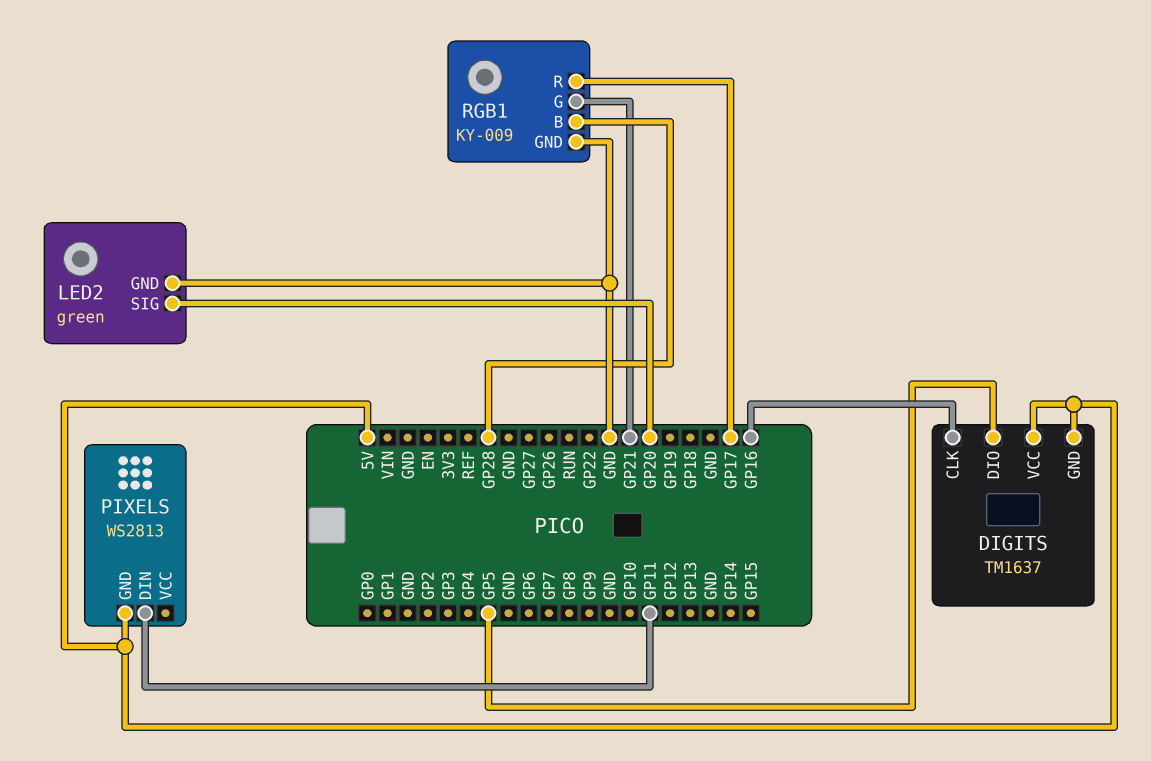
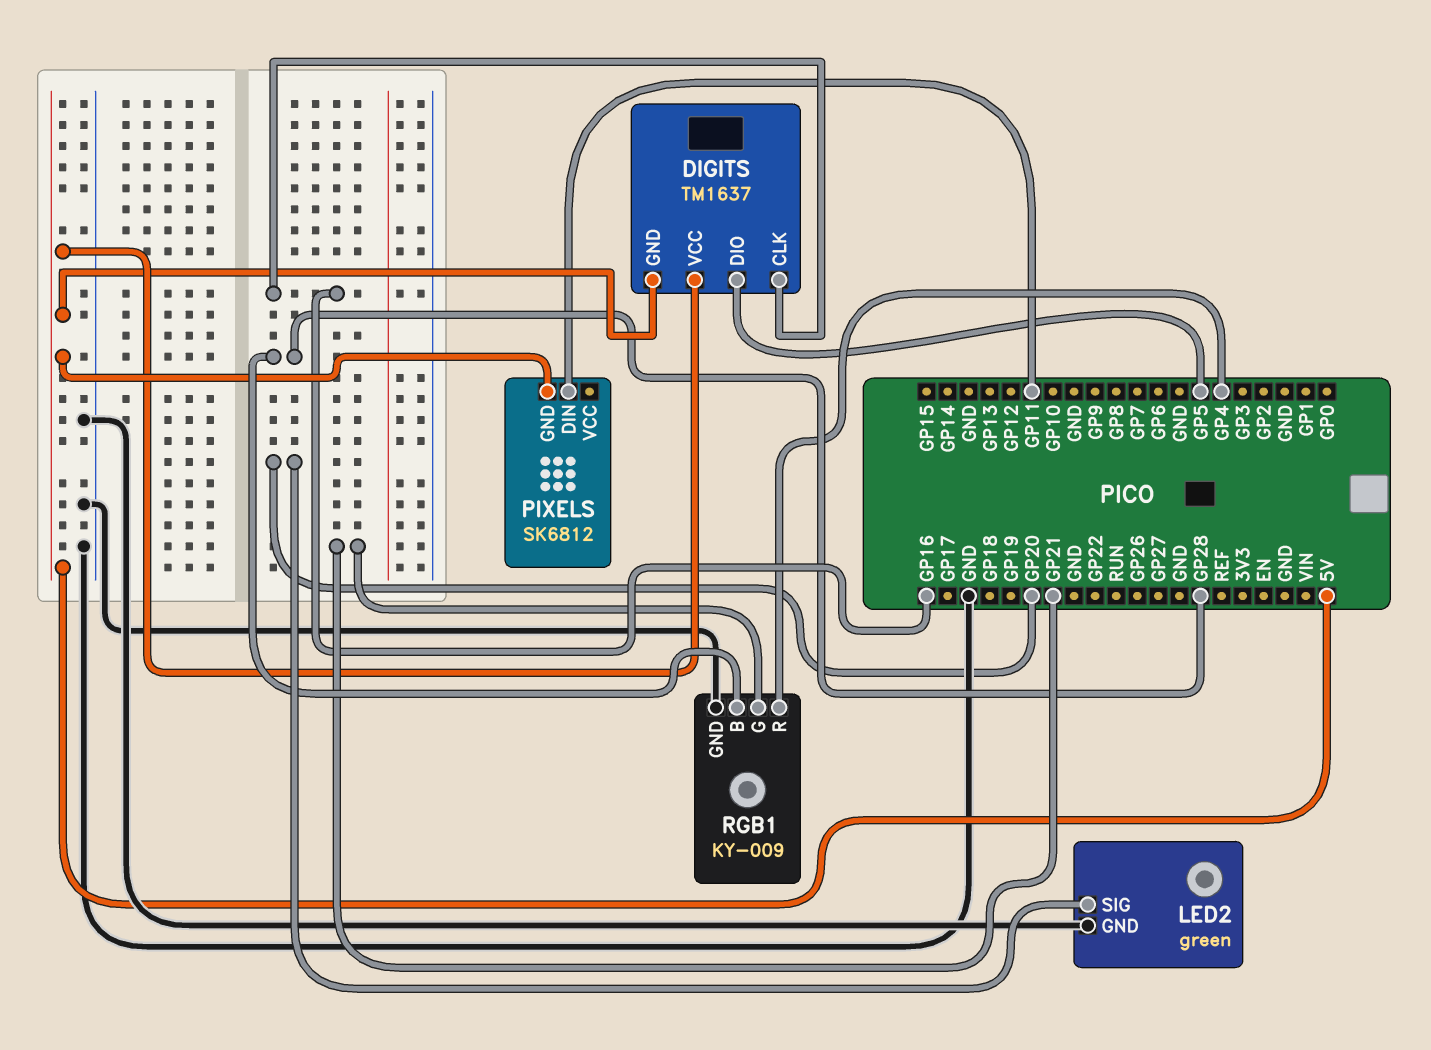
PIXELS: WS2813 -> SK6812
RGB1 pin R: GP17 -> GP4

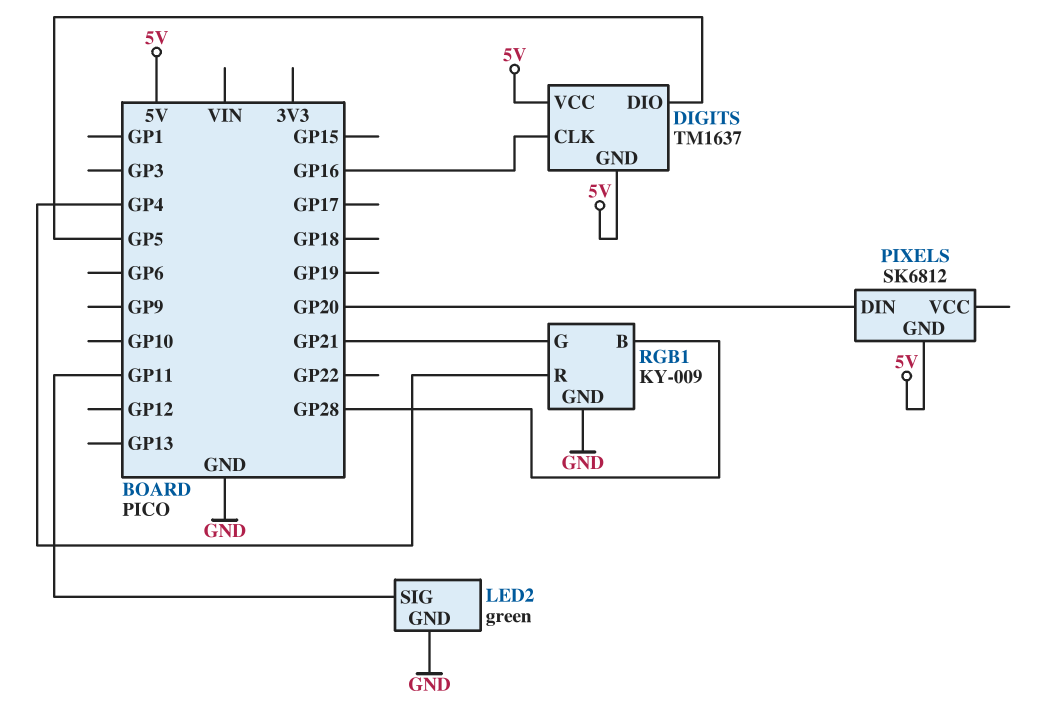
LED2 pin SIG: GP20 -> GP11
PIXELS pin DIN: GP11 -> GP20

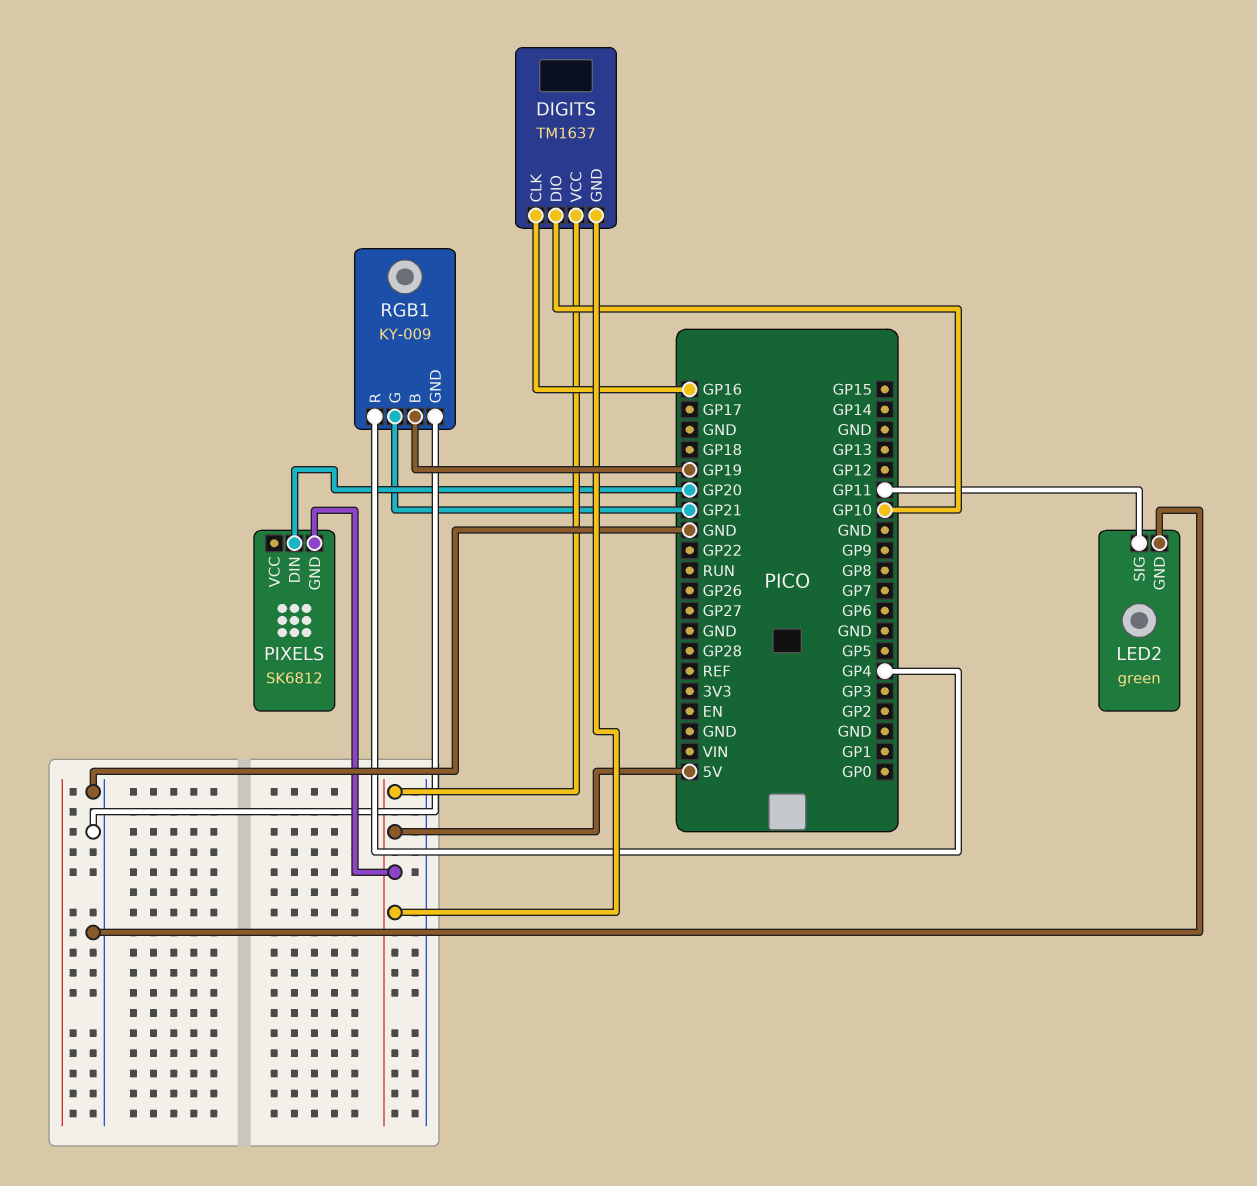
DIGITS pin DIO: GP5 -> GP10
RGB1 pin B: GP28 -> GP19

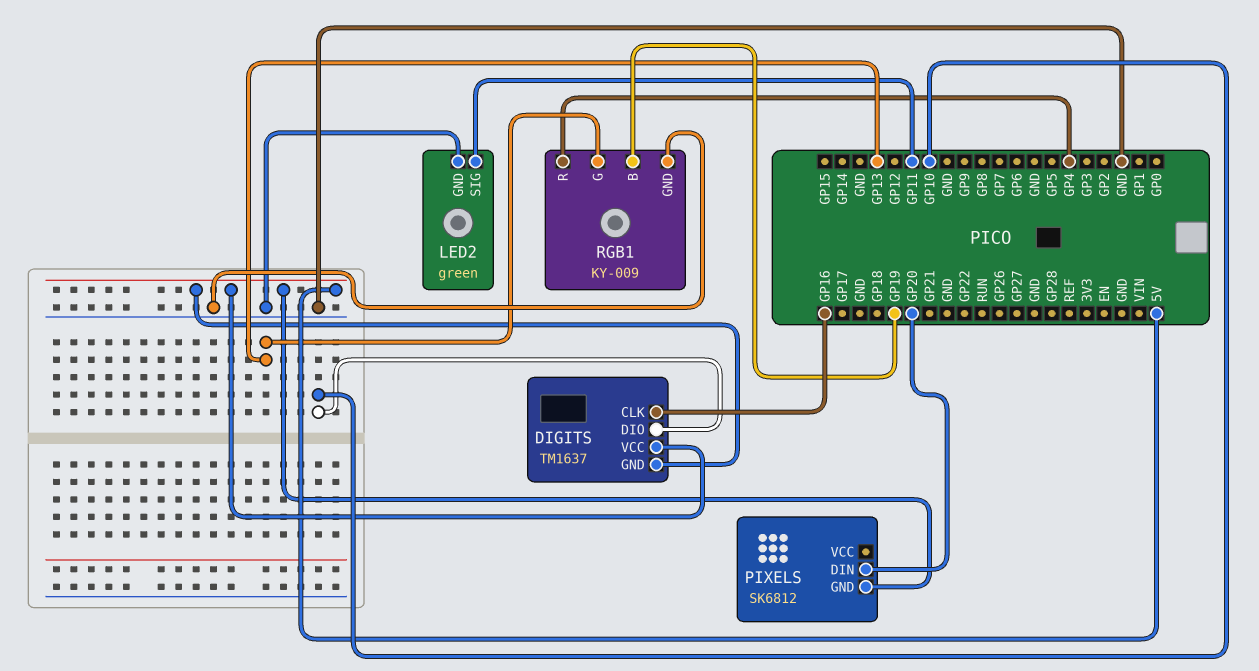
RGB1 pin G: GP21 -> GP13

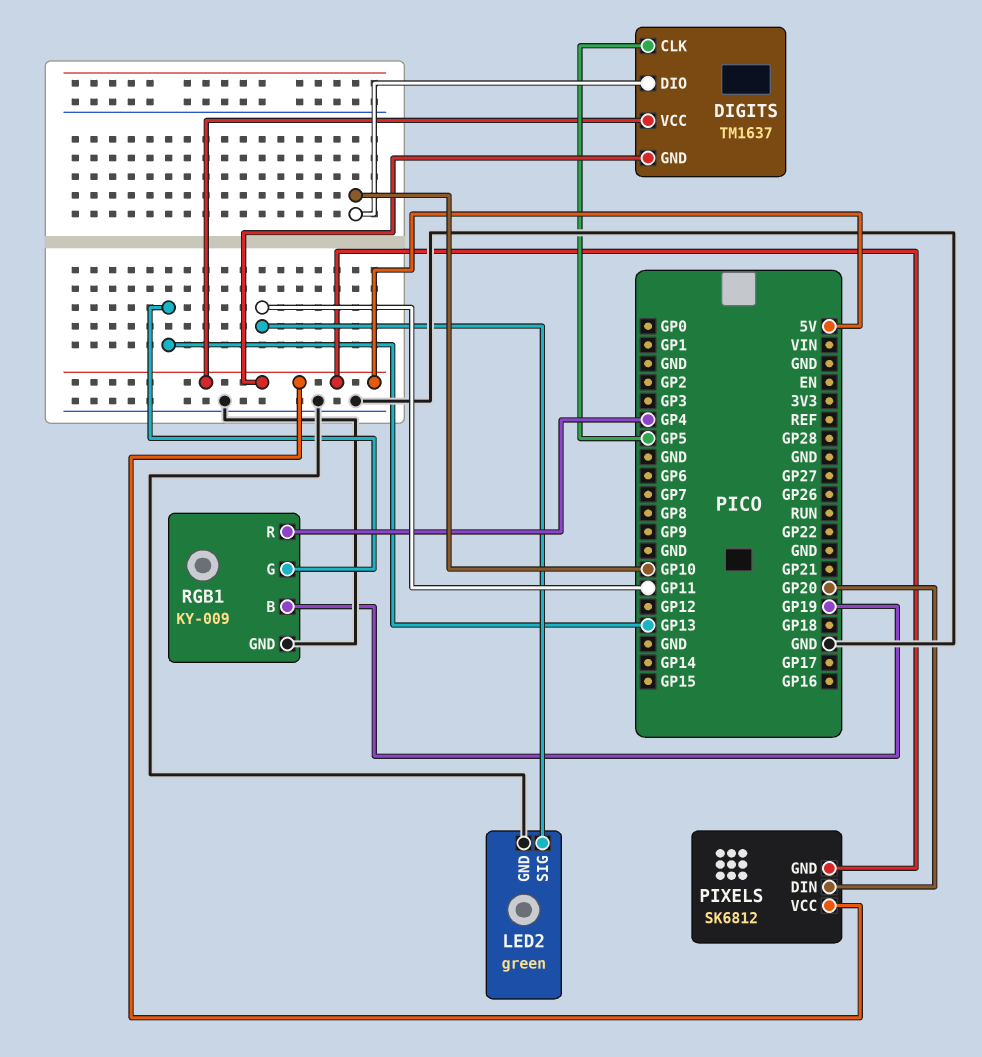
DIGITS pin CLK: GP16 -> GP5
PIXELS pin VCC: none -> 5V

